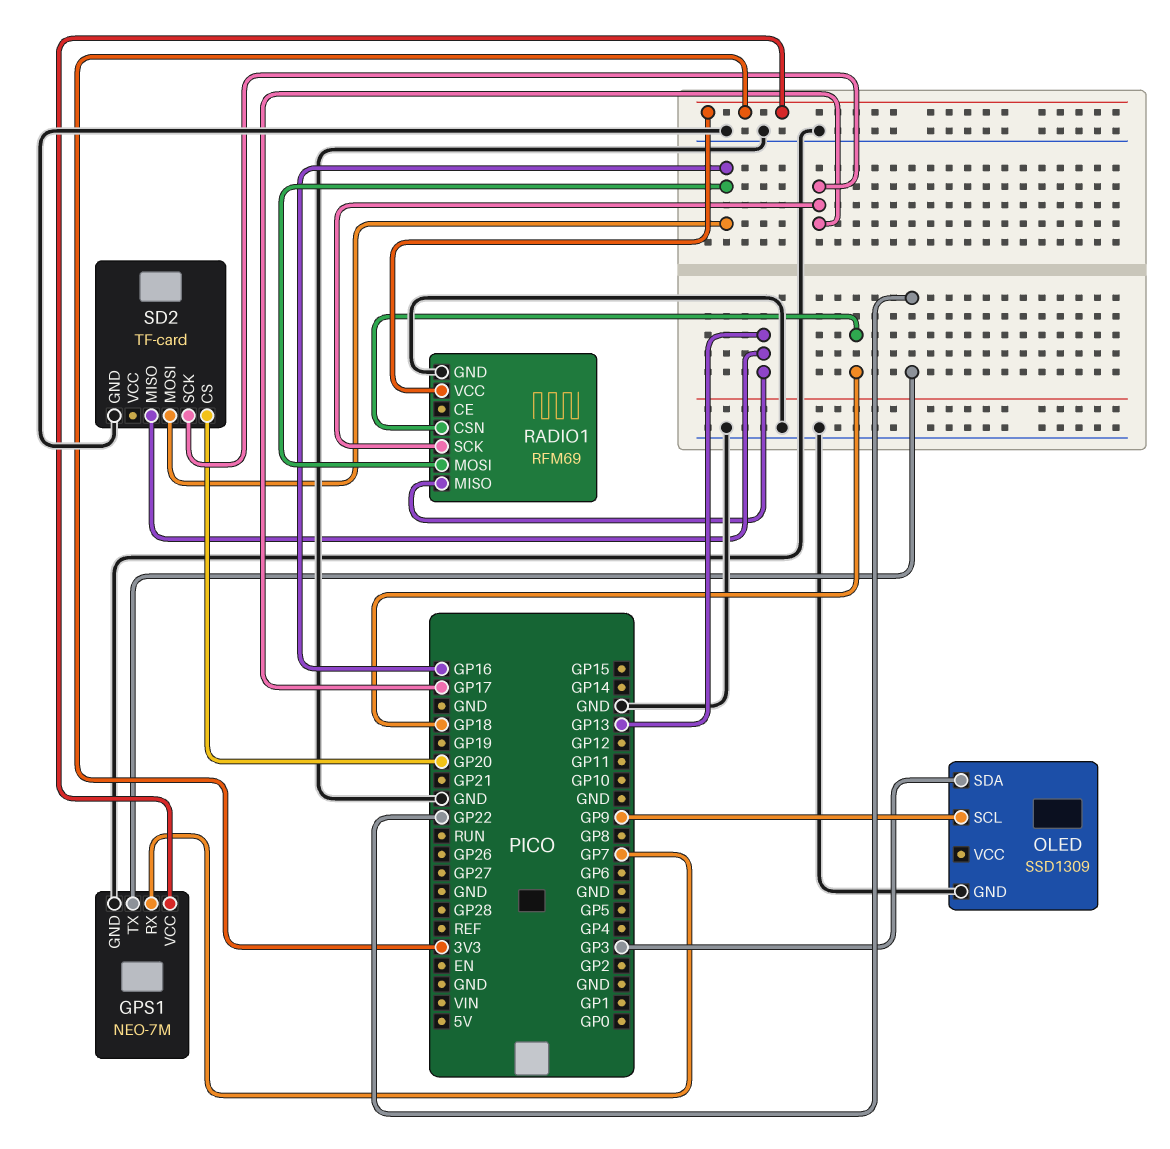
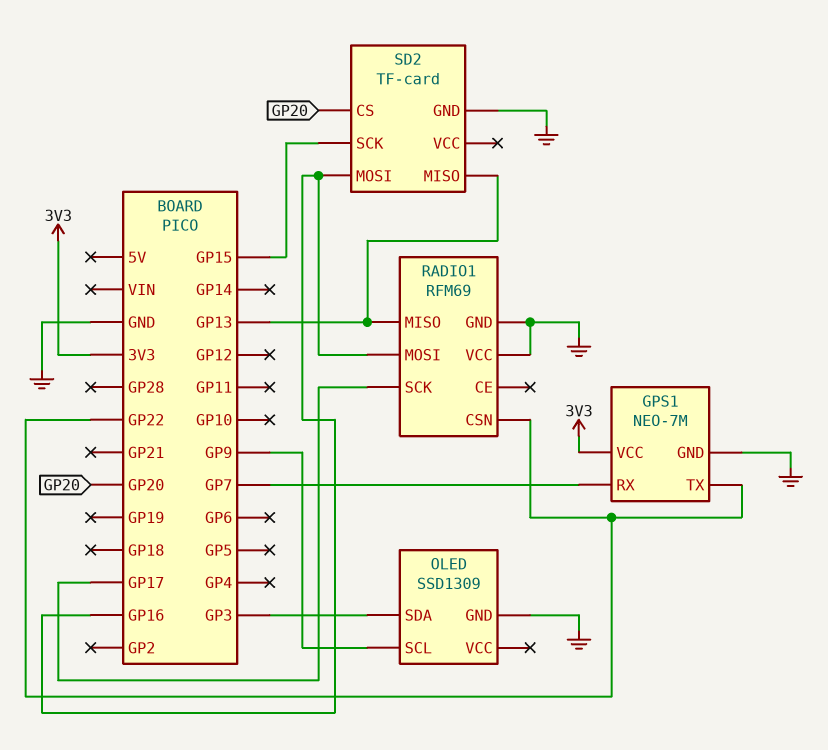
RADIO1 pin CSN: GP18 -> GP22
RADIO1 pin VCC: 3V3 -> GND
SD2 pin SCK: GP17 -> GP15

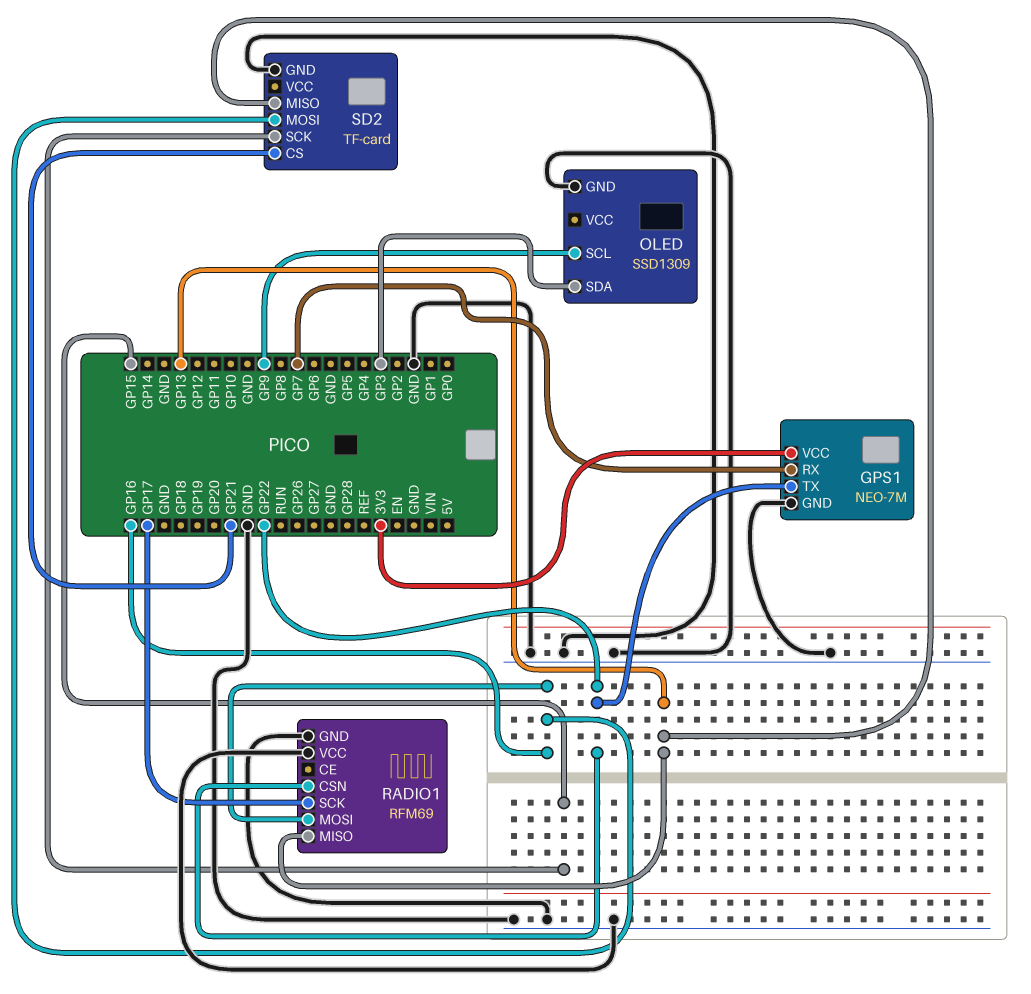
SD2 pin CS: GP20 -> GP21

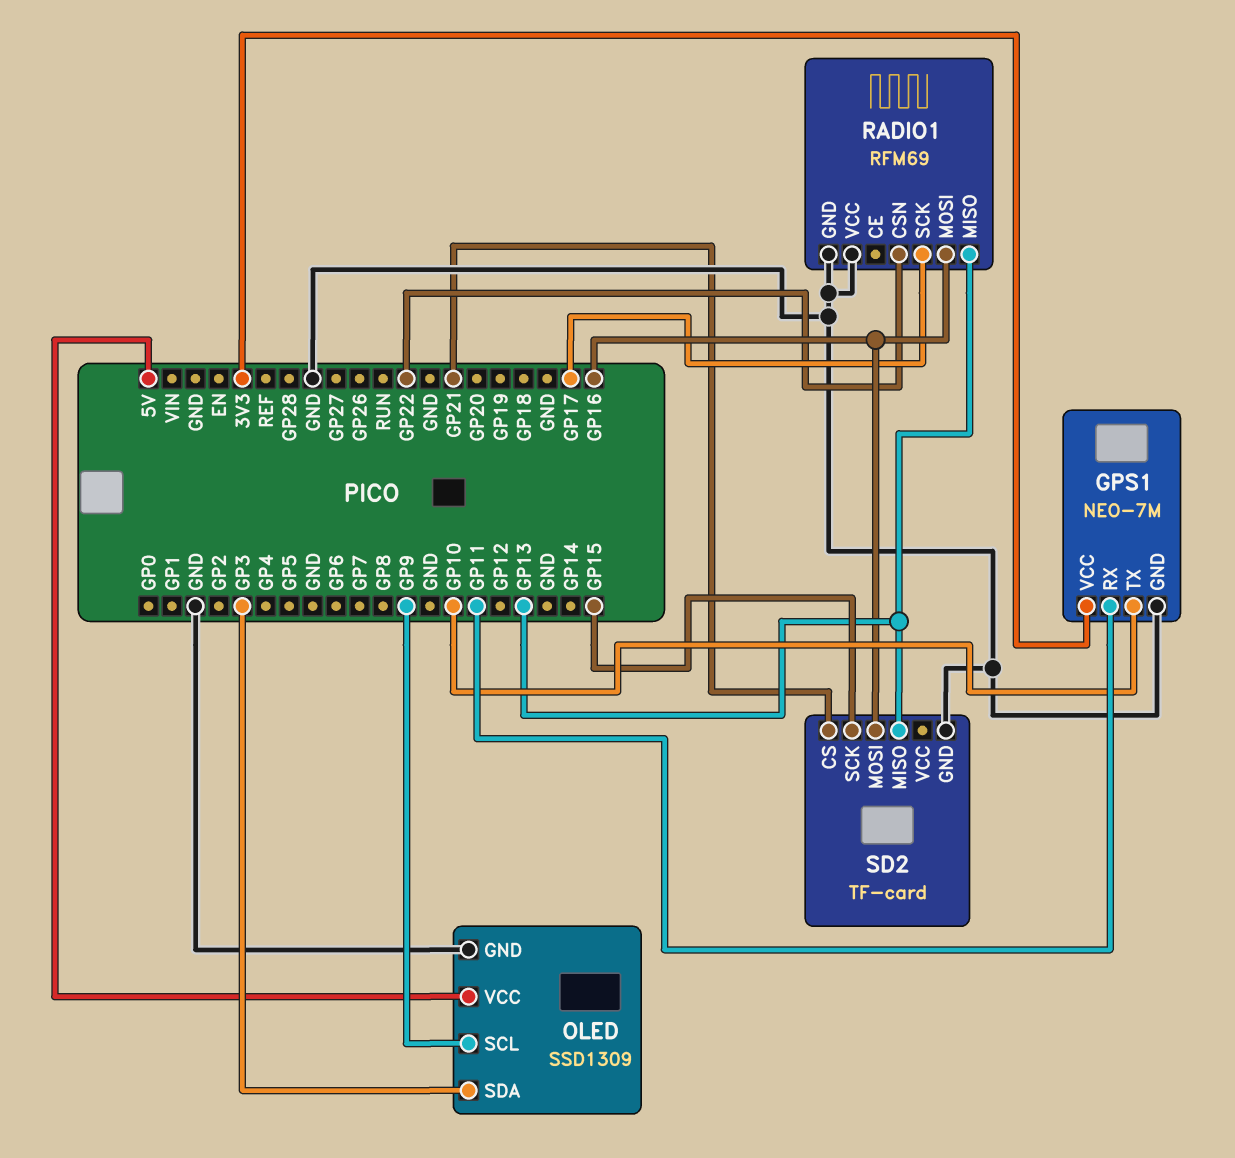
GPS1 pin RX: GP7 -> GP11
GPS1 pin TX: GP22 -> GP10
OLED pin VCC: none -> 5V

